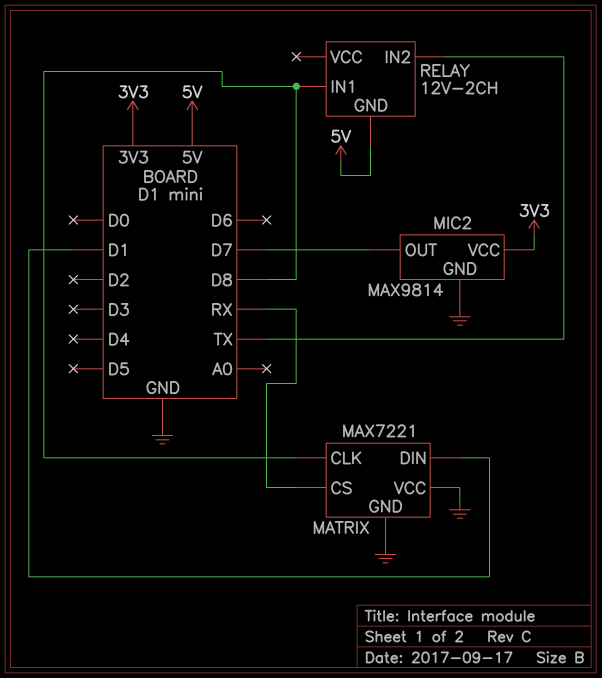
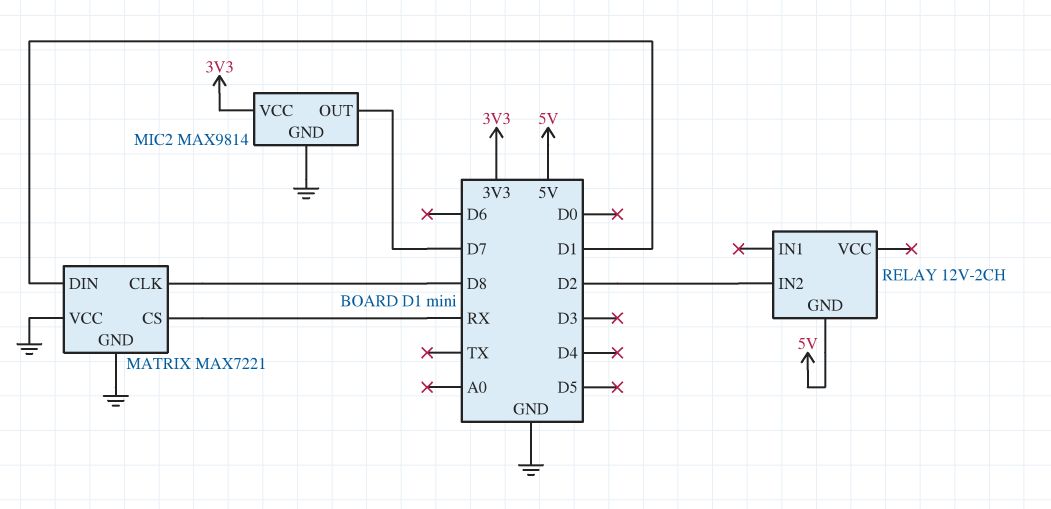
RELAY pin IN1: D8 -> none
RELAY pin IN2: TX -> D2

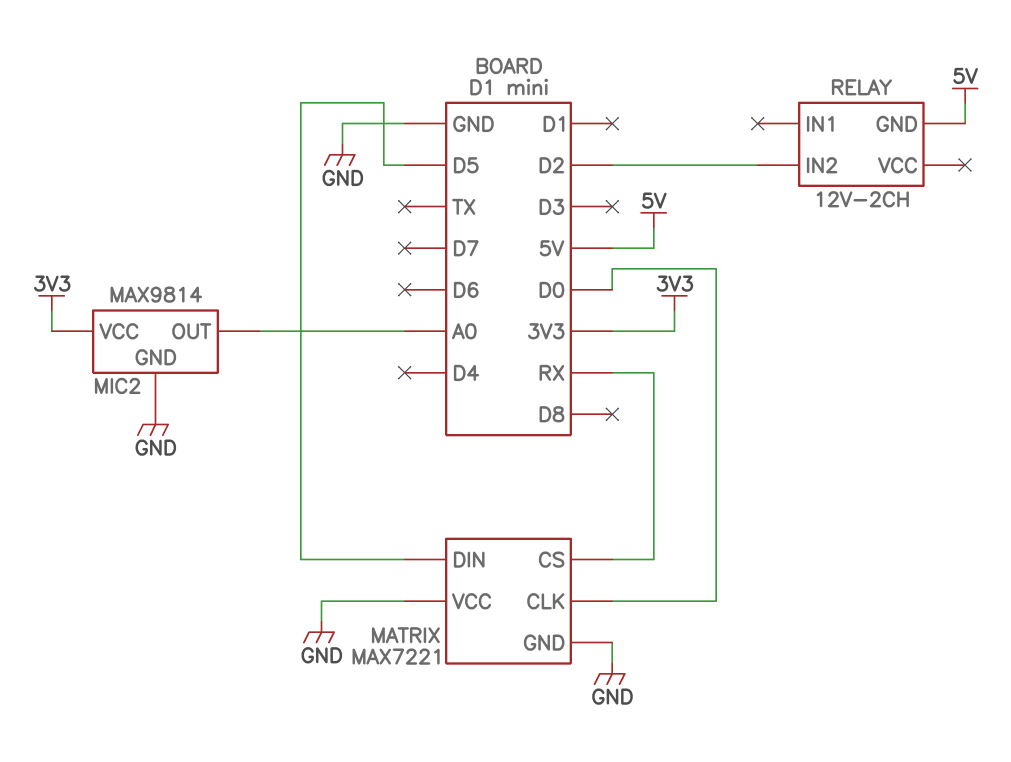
MATRIX pin CLK: D8 -> D0
MATRIX pin DIN: D1 -> D5
MIC2 pin OUT: D7 -> A0

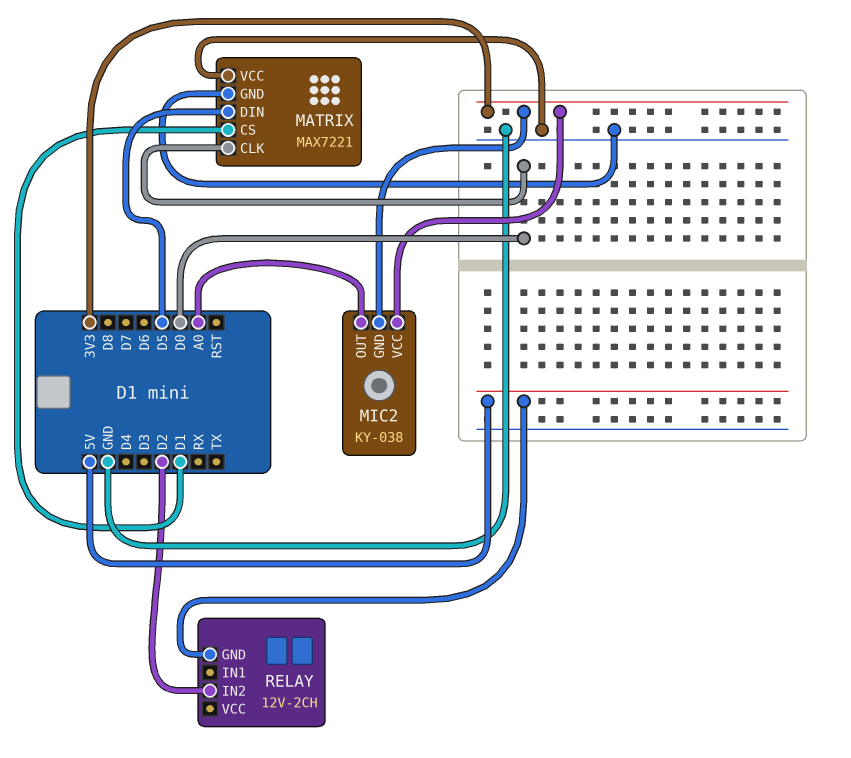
MATRIX pin CS: RX -> D1
MIC2: MAX9814 -> KY-038
MIC2 pin GND: GND -> 3V3

